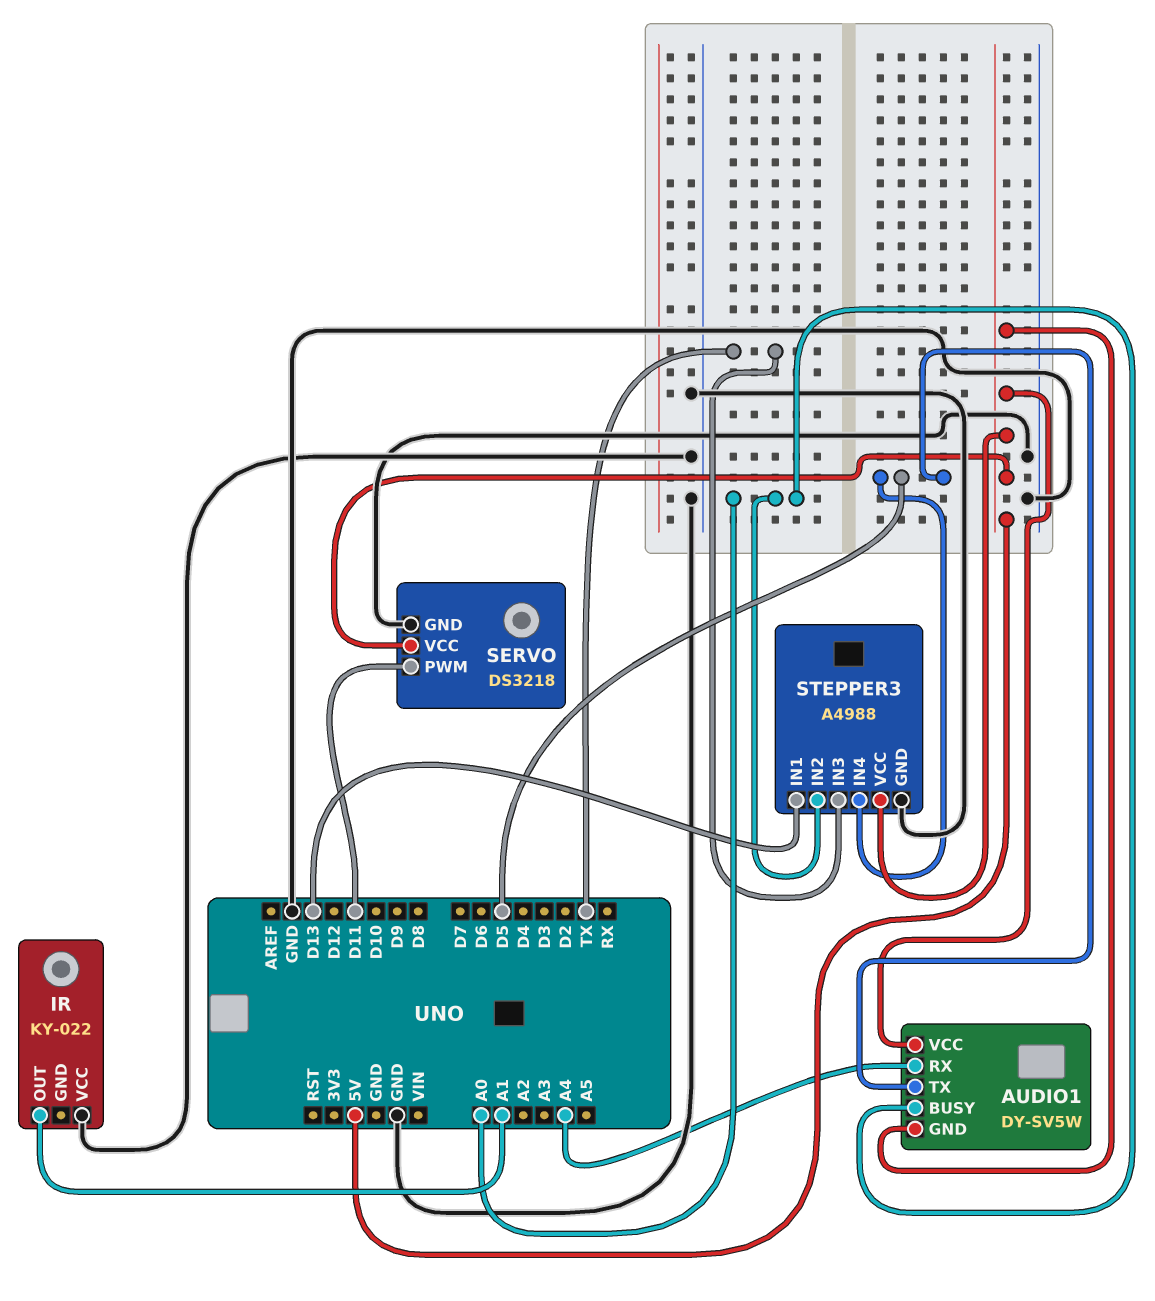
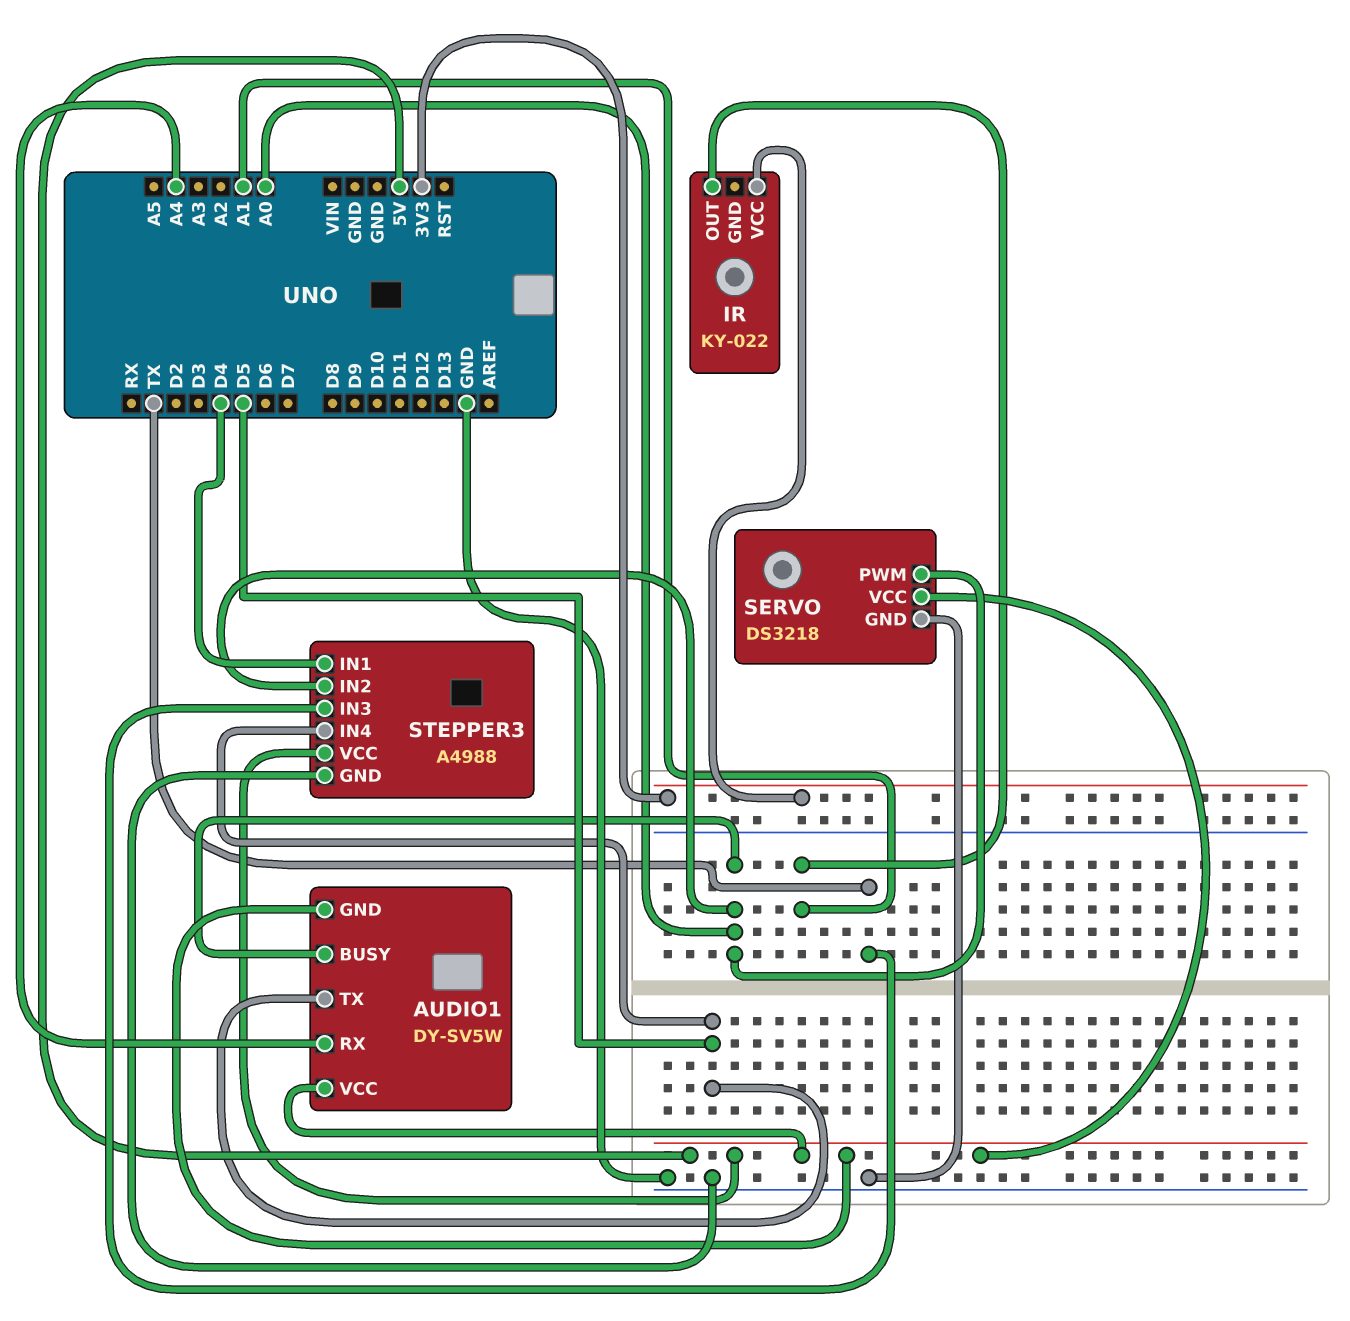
IR pin VCC: GND -> 3V3
SERVO pin PWM: D11 -> A0
STEPPER3 pin IN1: D13 -> D4

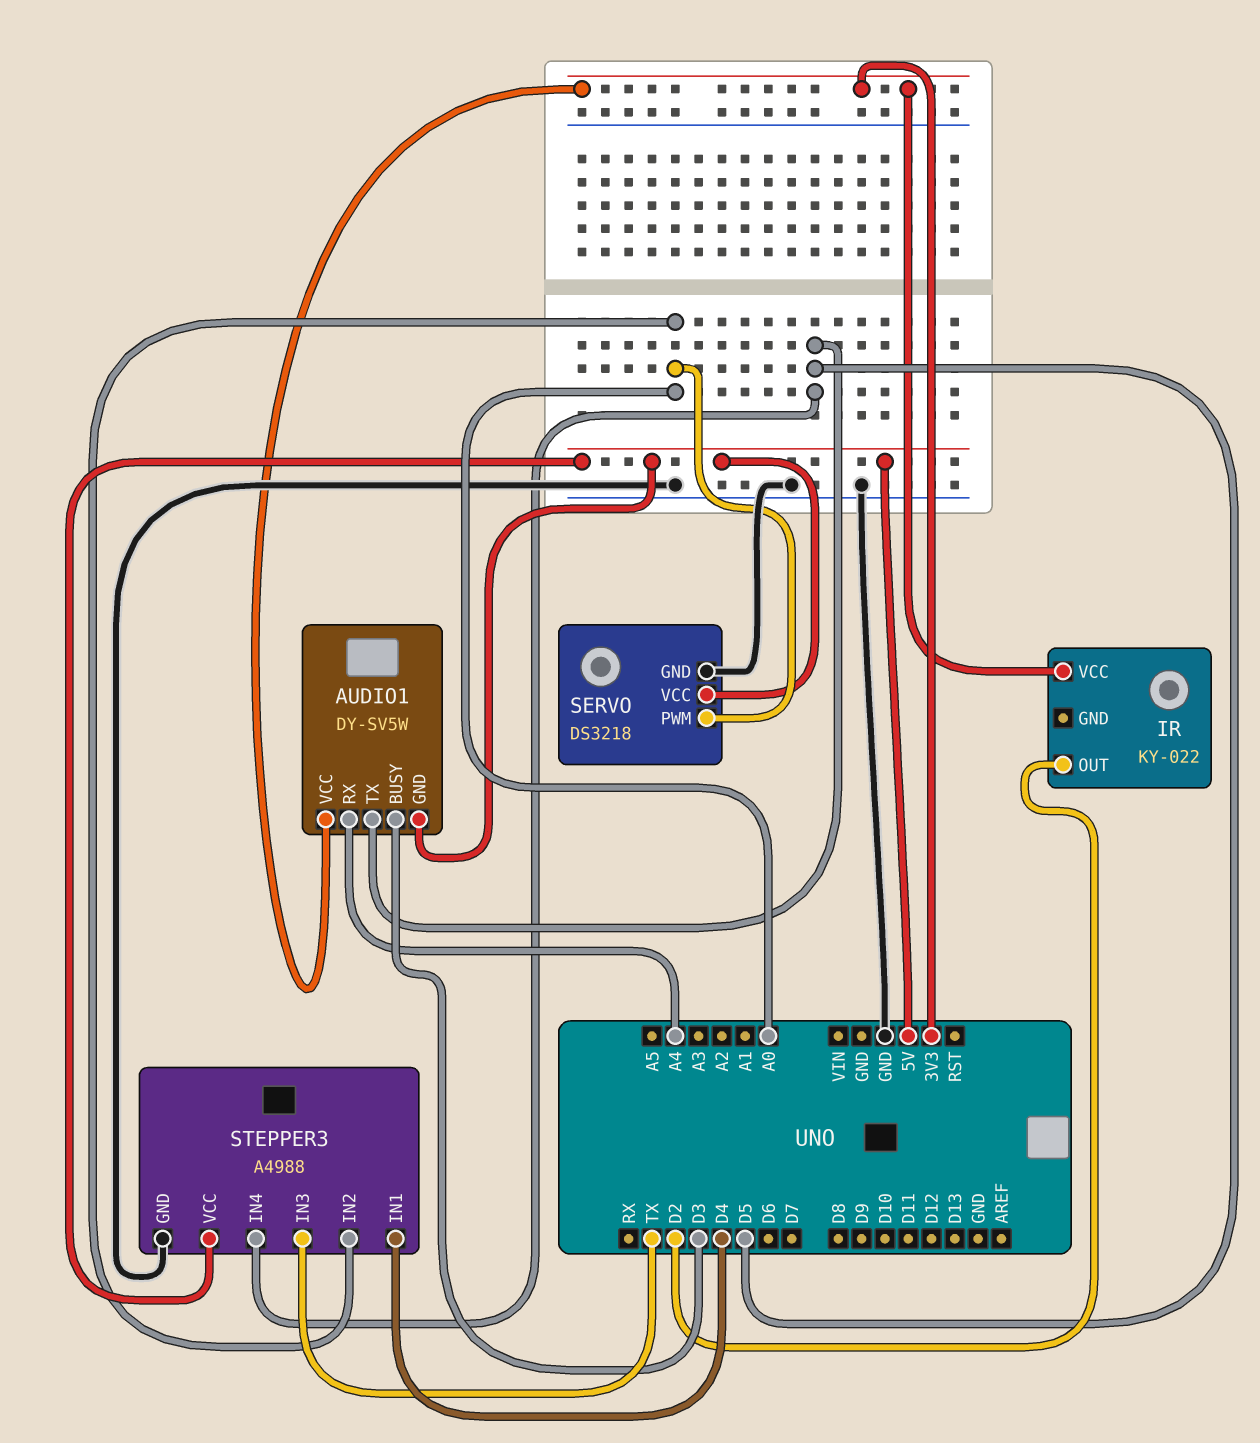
AUDIO1 pin BUSY: A0 -> D3
AUDIO1 pin VCC: 5V -> 3V3
IR pin OUT: A1 -> D2

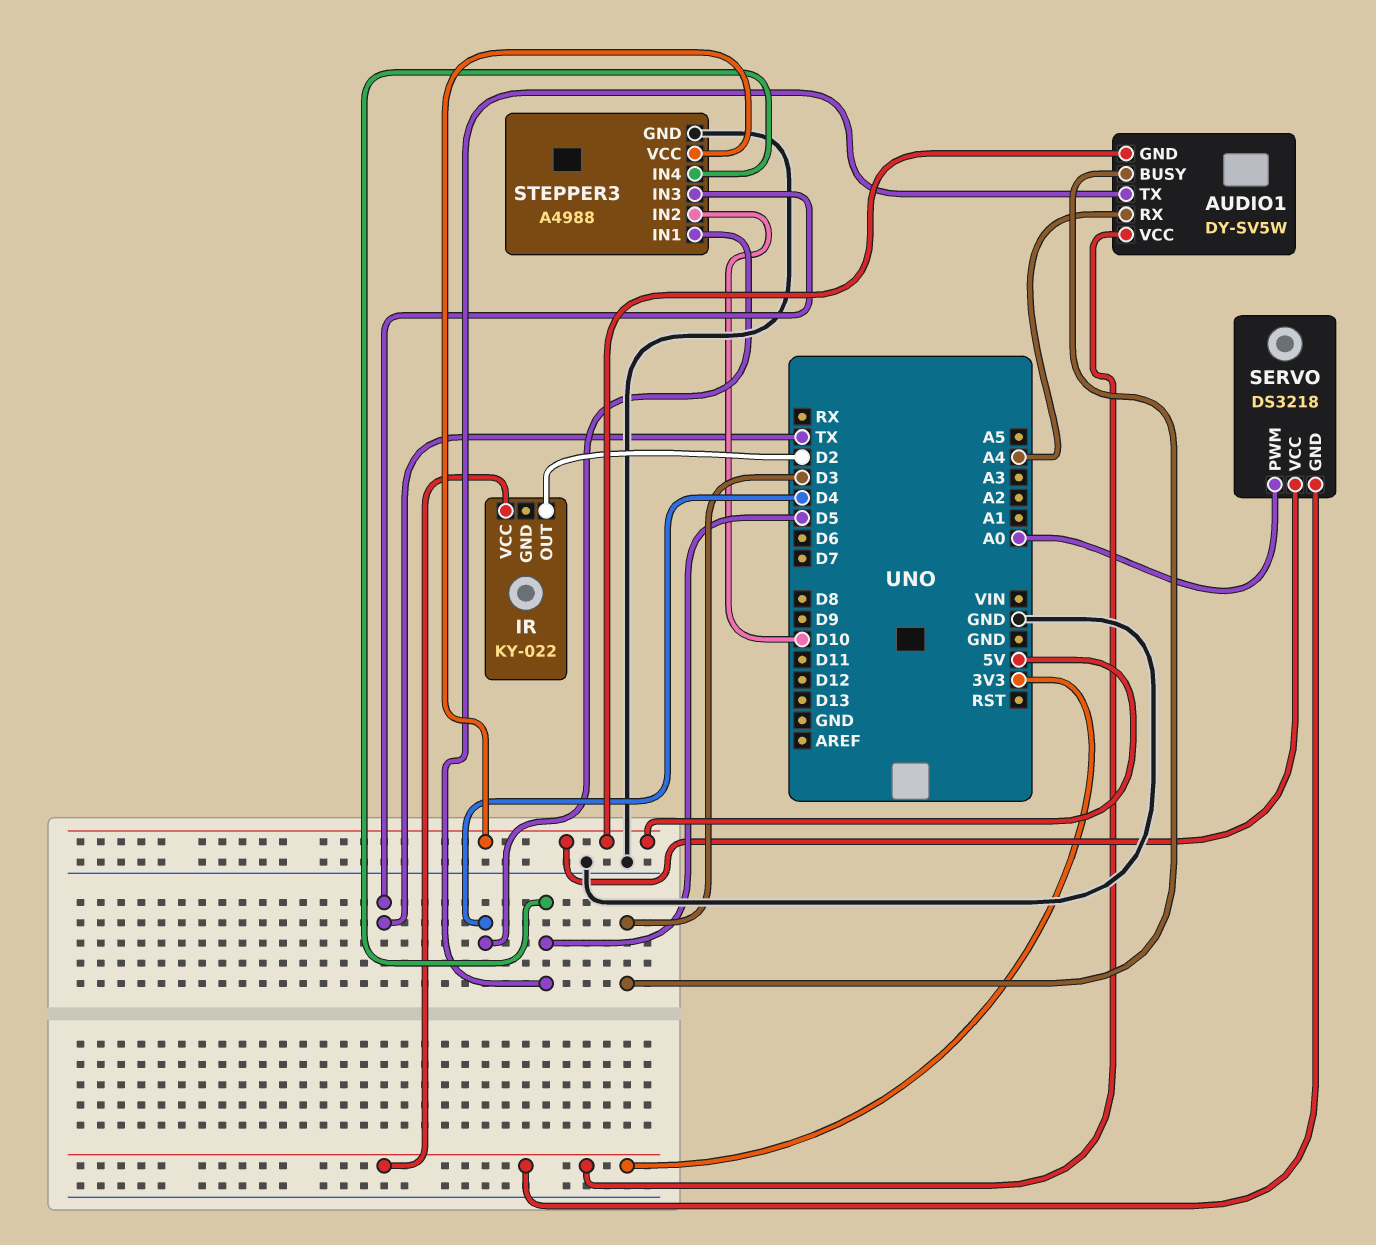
SERVO pin GND: GND -> 3V3
STEPPER3 pin IN2: A0 -> D10

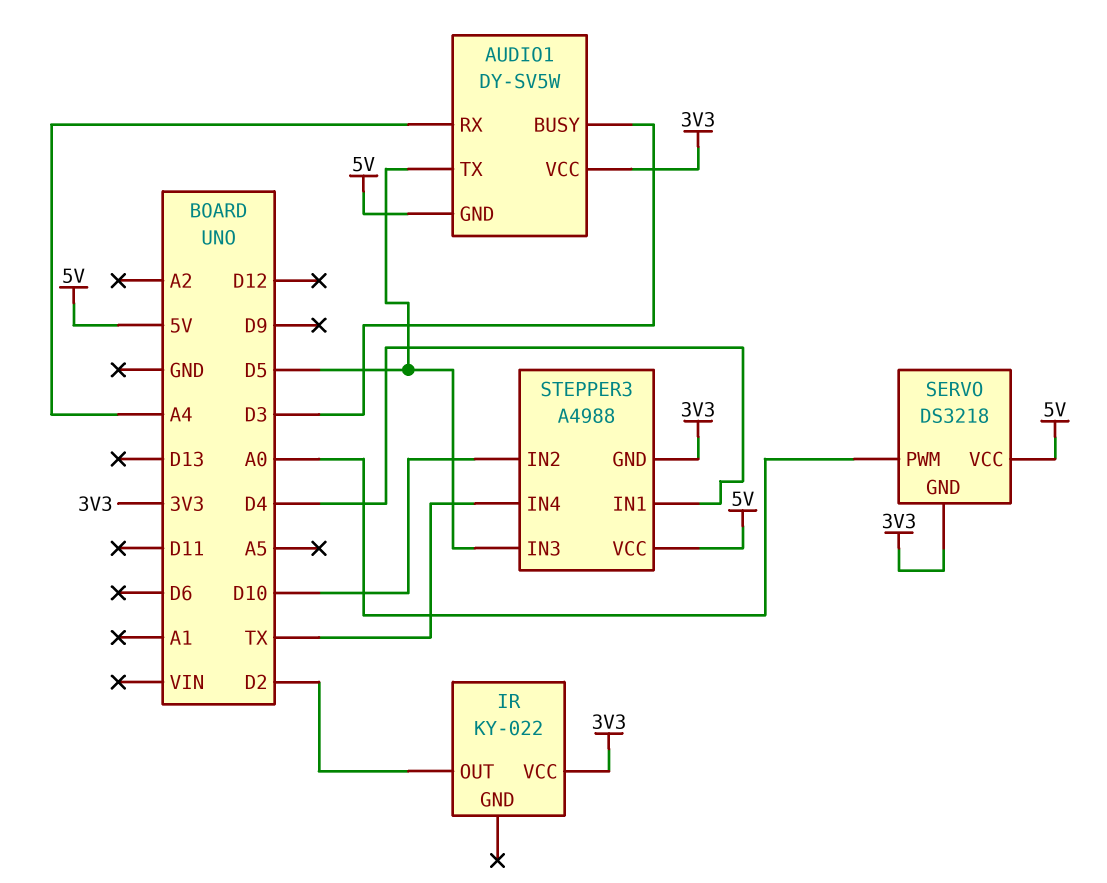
STEPPER3 pin GND: GND -> 3V3
STEPPER3 pin IN3: TX -> D5
STEPPER3 pin IN4: D5 -> TX

